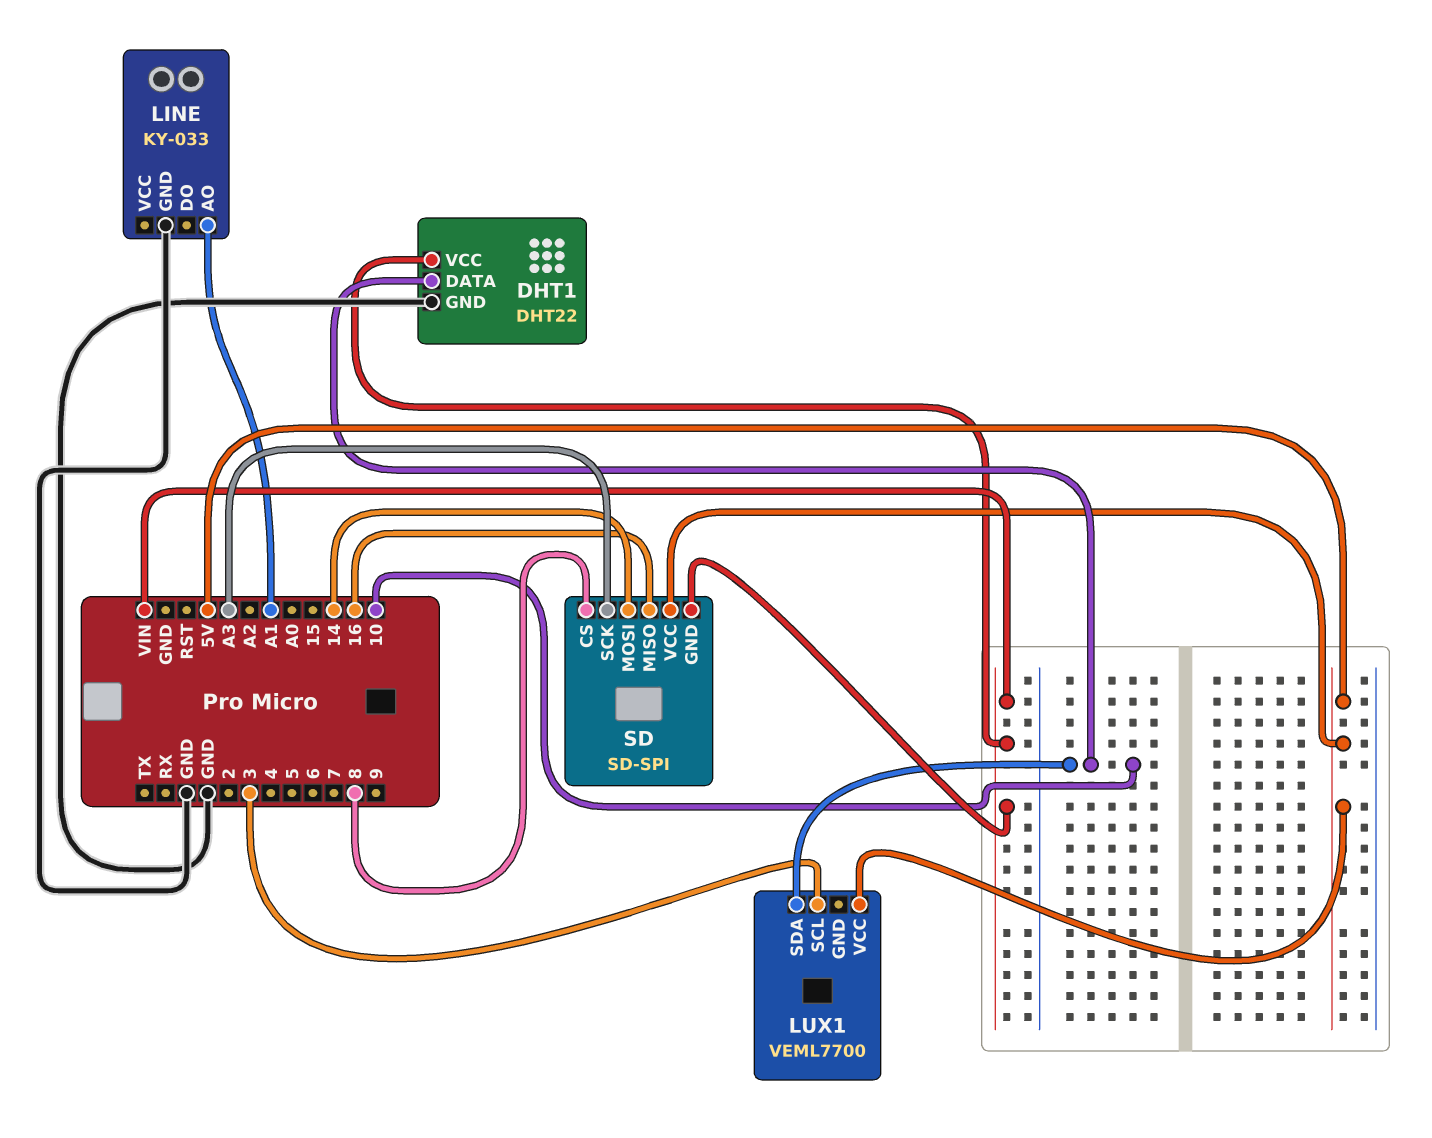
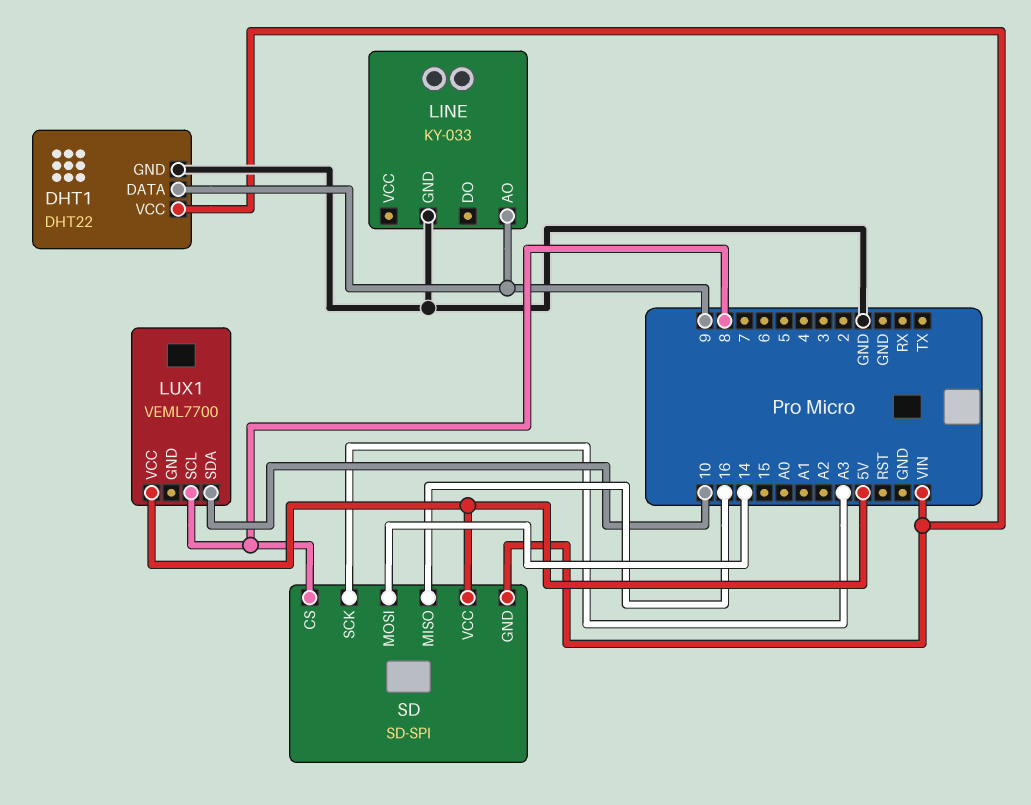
DHT1 pin DATA: 10 -> 9
LINE pin AO: A1 -> 9
LUX1 pin SCL: 3 -> 8

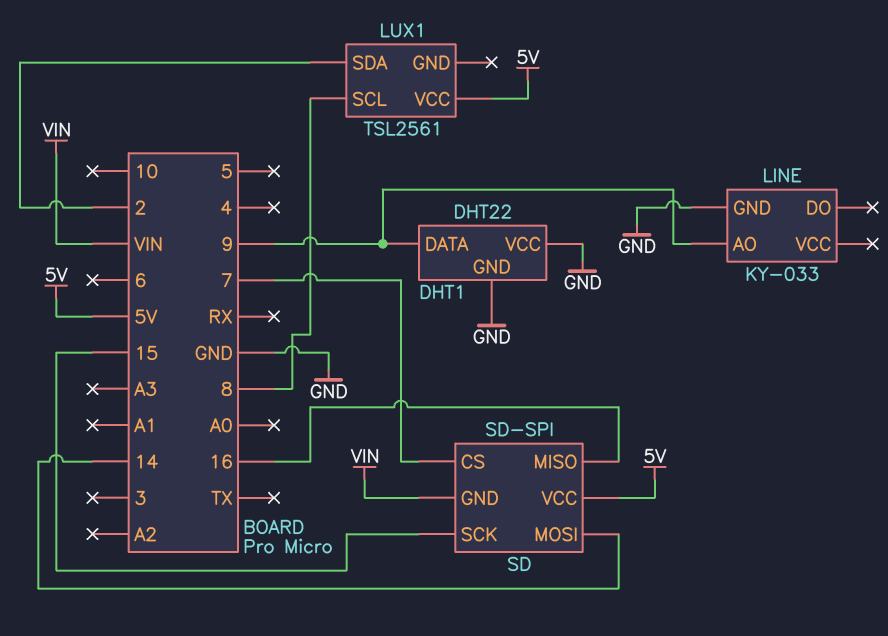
DHT1 pin VCC: VIN -> GND
LUX1: VEML7700 -> TSL2561
LUX1 pin SDA: 10 -> 2
SD pin CS: 8 -> 7
SD pin SCK: A3 -> 15

